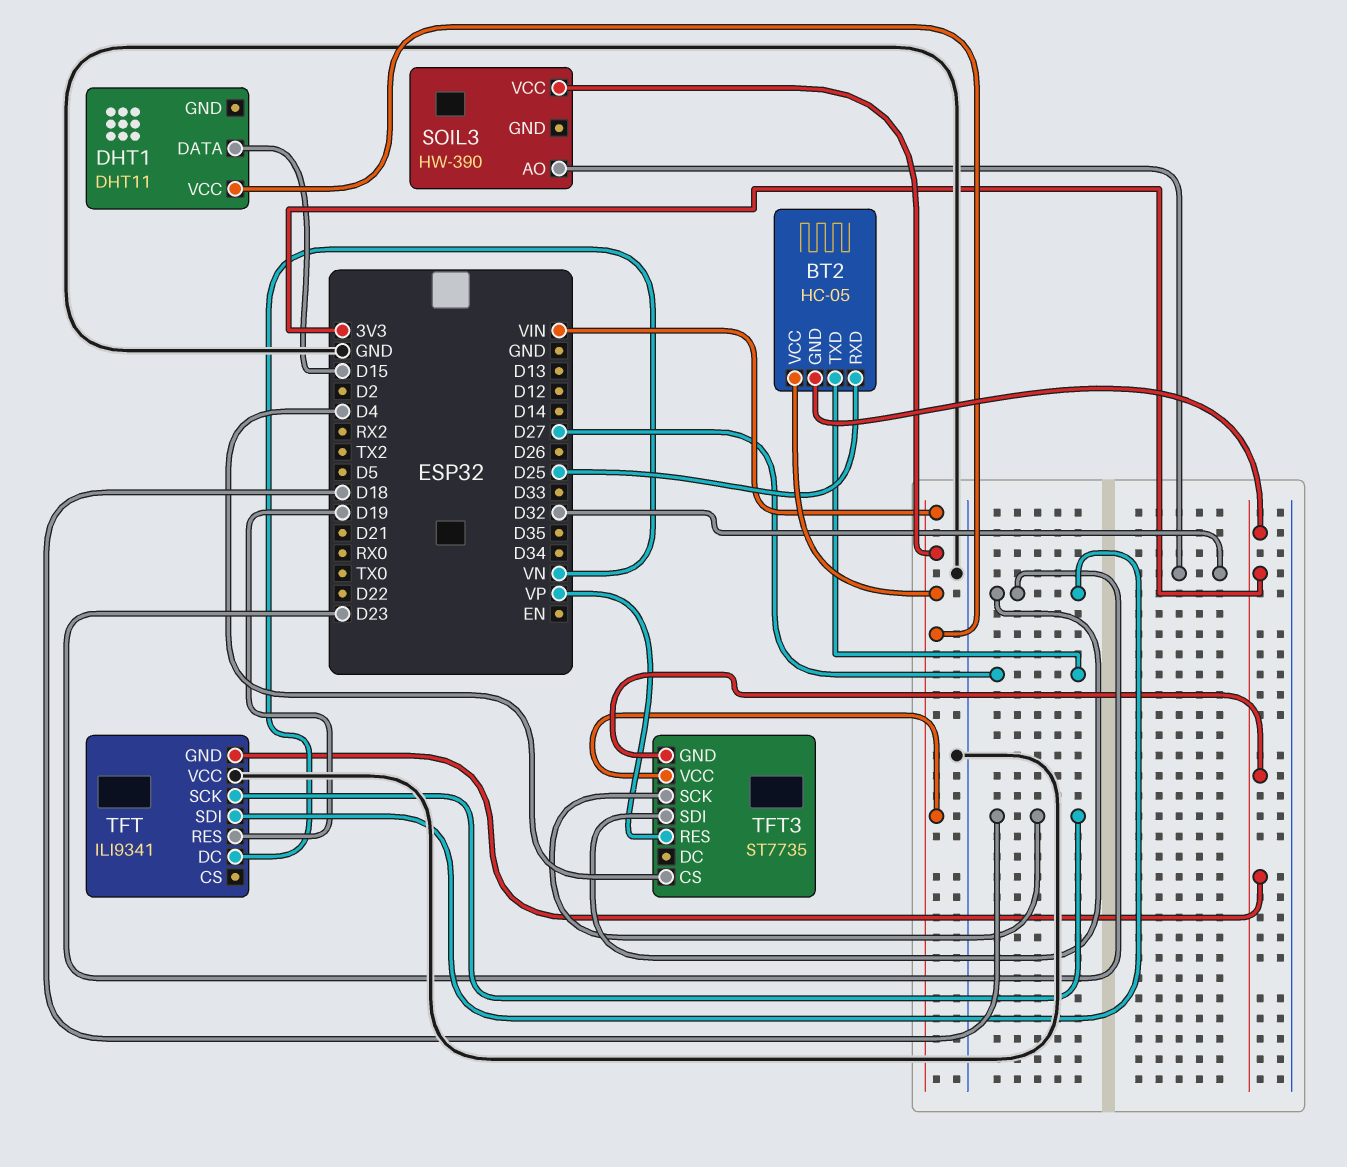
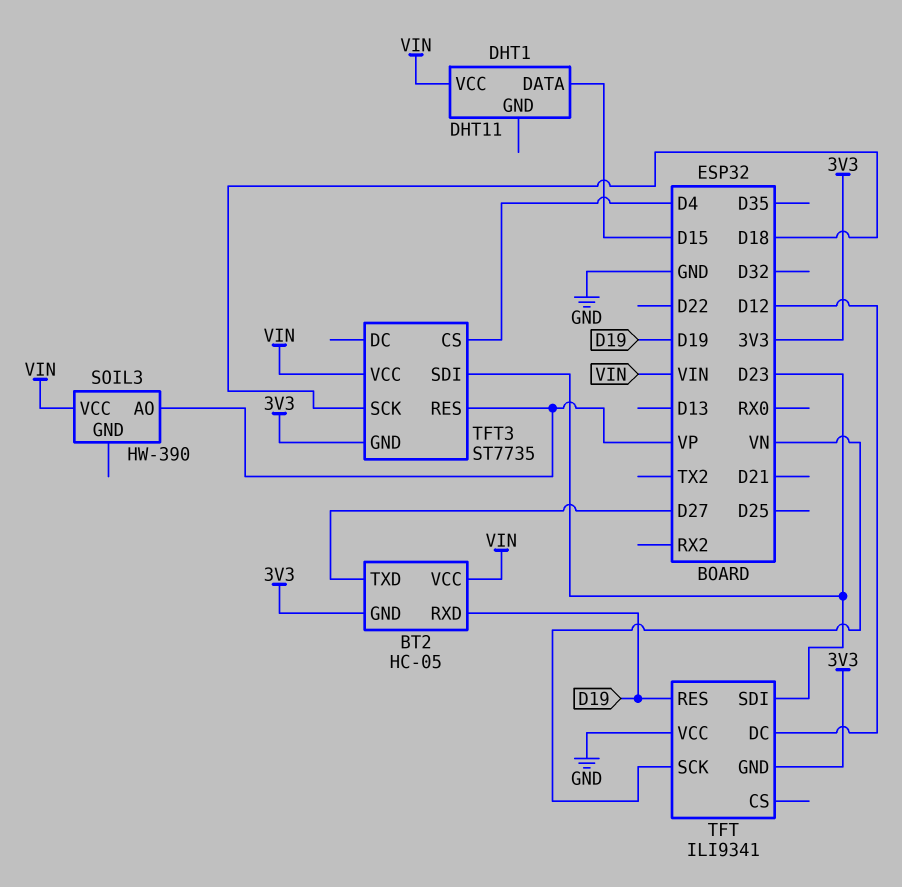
BT2 pin RXD: D25 -> D19
SOIL3 pin AO: D32 -> VP
TFT pin DC: VN -> D12
TFT pin SCK: D18 -> VN

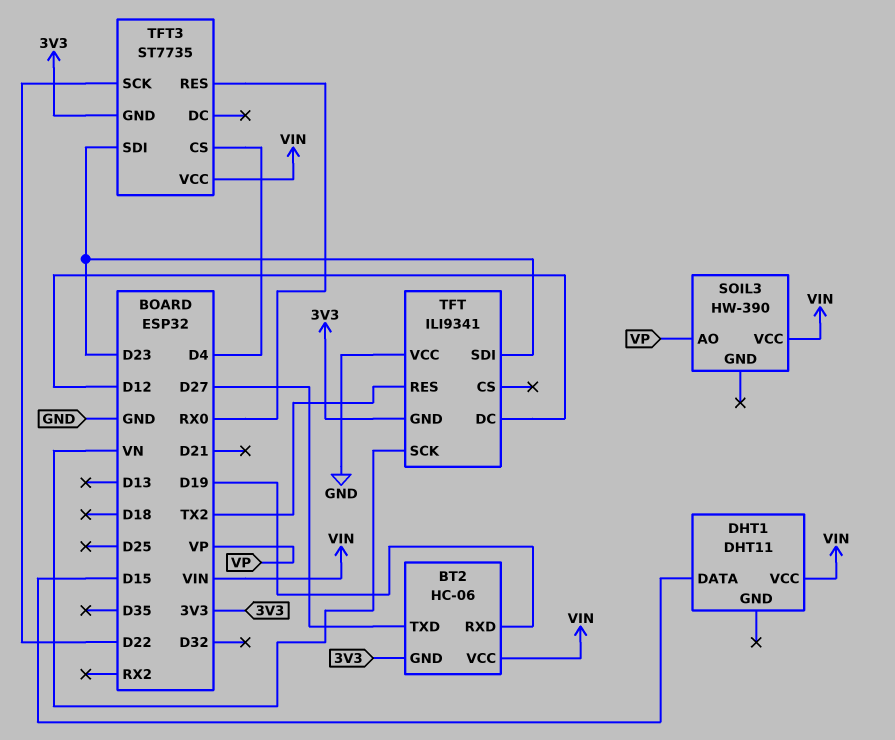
BT2: HC-05 -> HC-06
TFT pin RES: D19 -> TX2
TFT3 pin RES: VP -> RX0
TFT3 pin SCK: D18 -> D22

